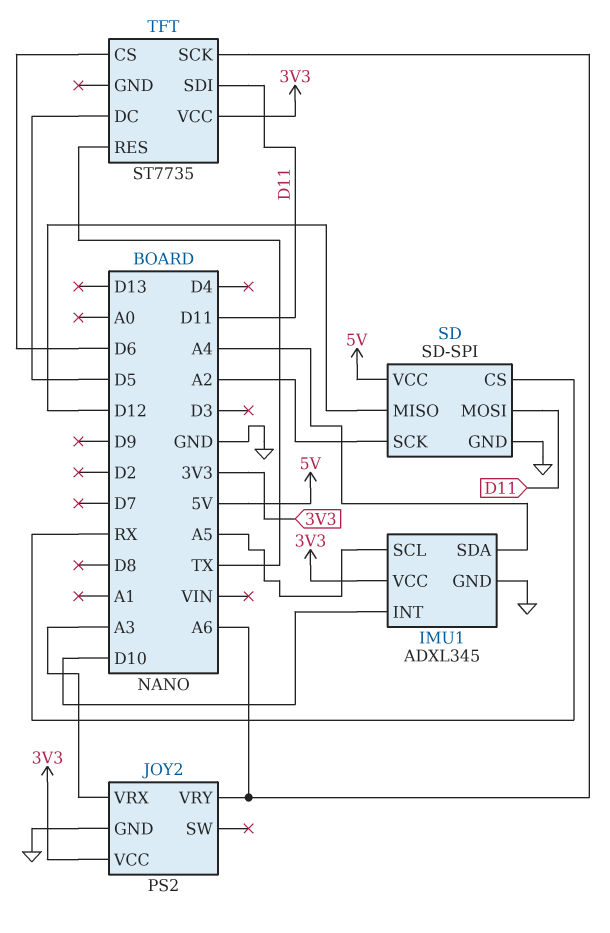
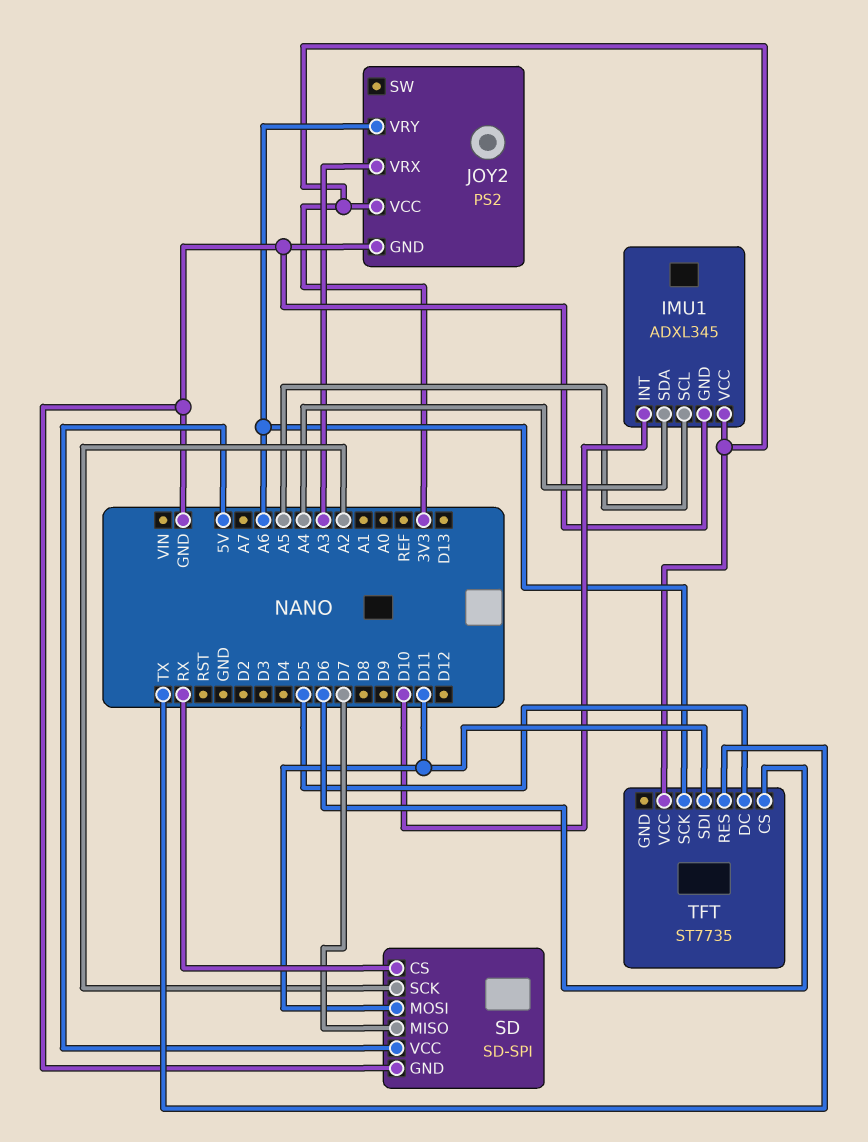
SD pin MISO: D12 -> D7

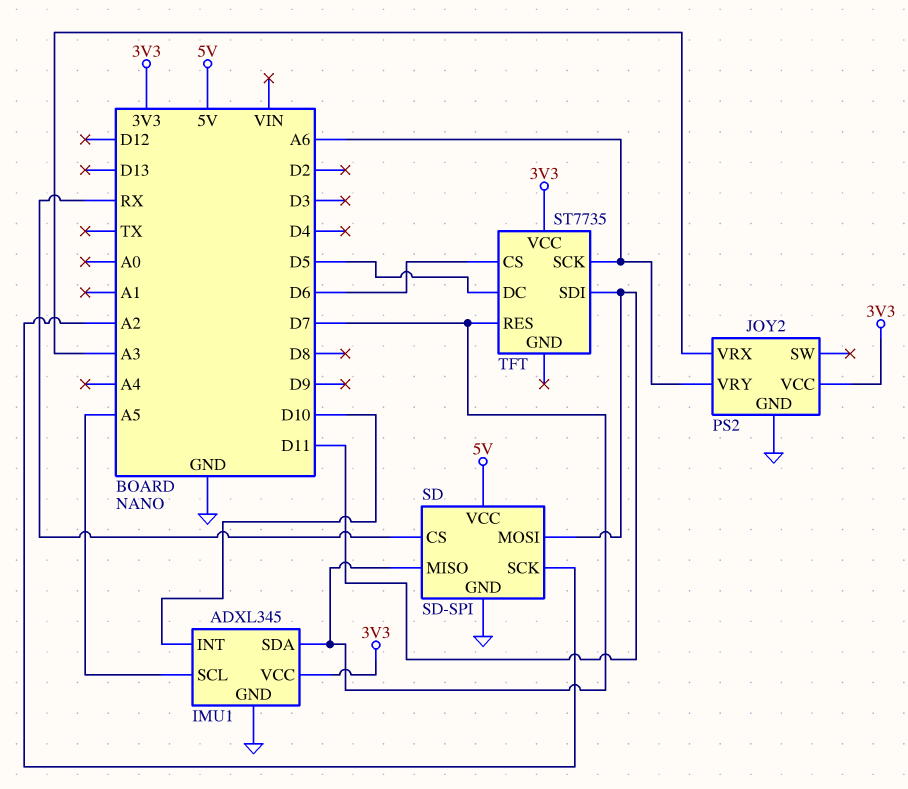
IMU1 pin SDA: A4 -> D7
TFT pin RES: TX -> D7

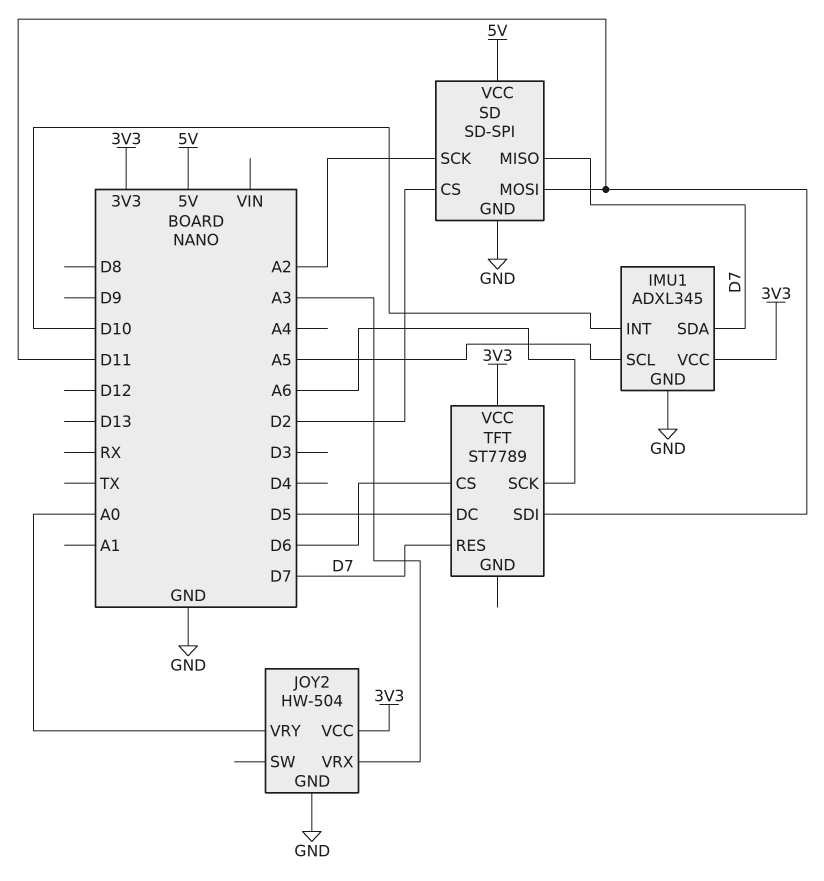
JOY2: PS2 -> HW-504
JOY2 pin VRY: A6 -> A0
SD pin CS: RX -> D2
TFT: ST7735 -> ST7789

